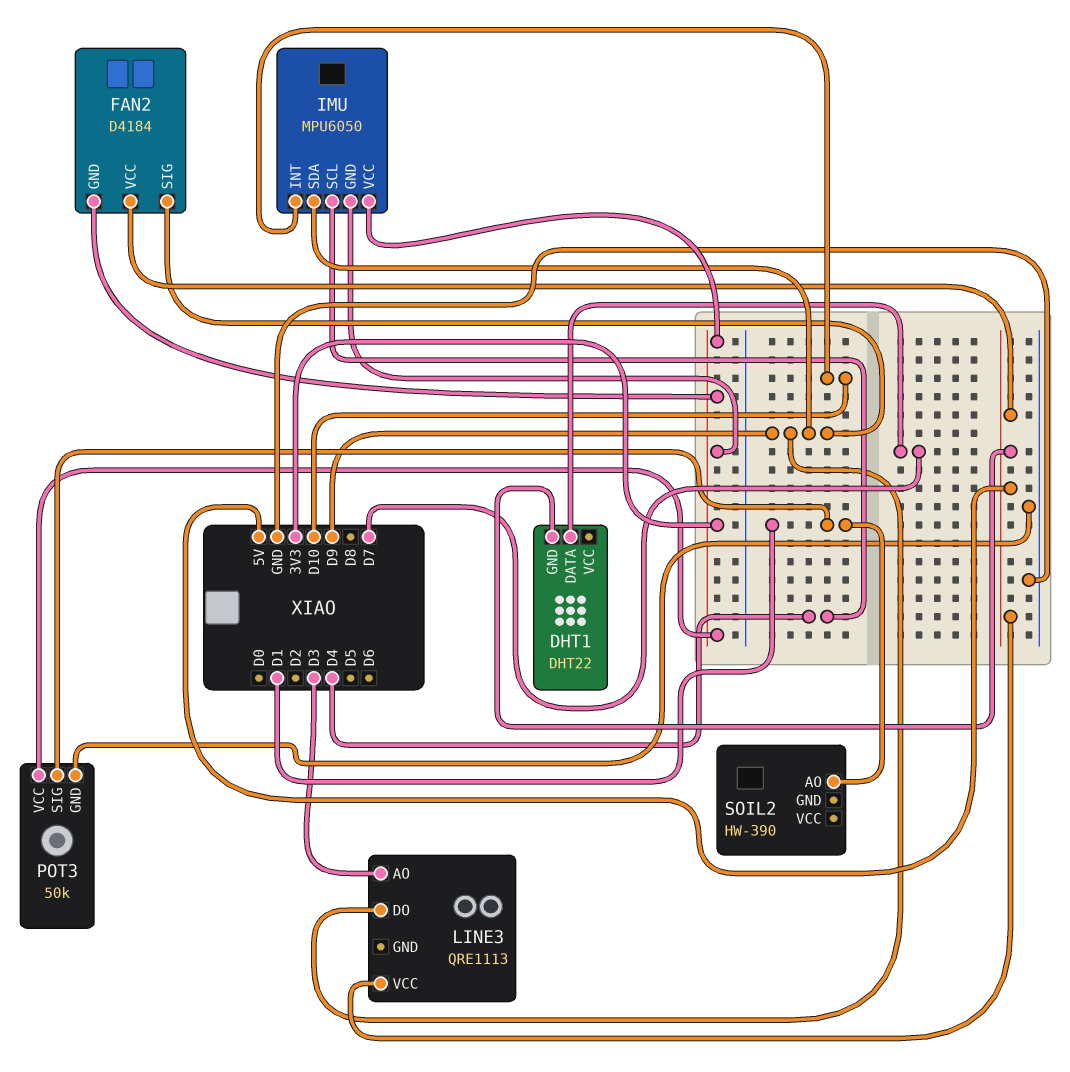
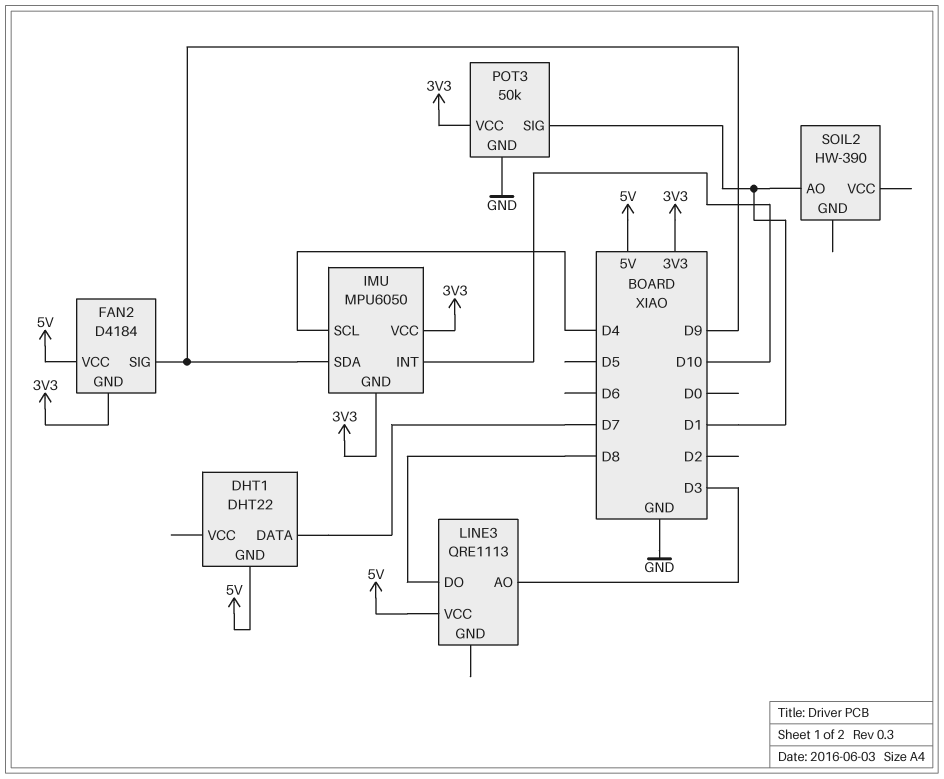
LINE3 pin DO: D9 -> D8

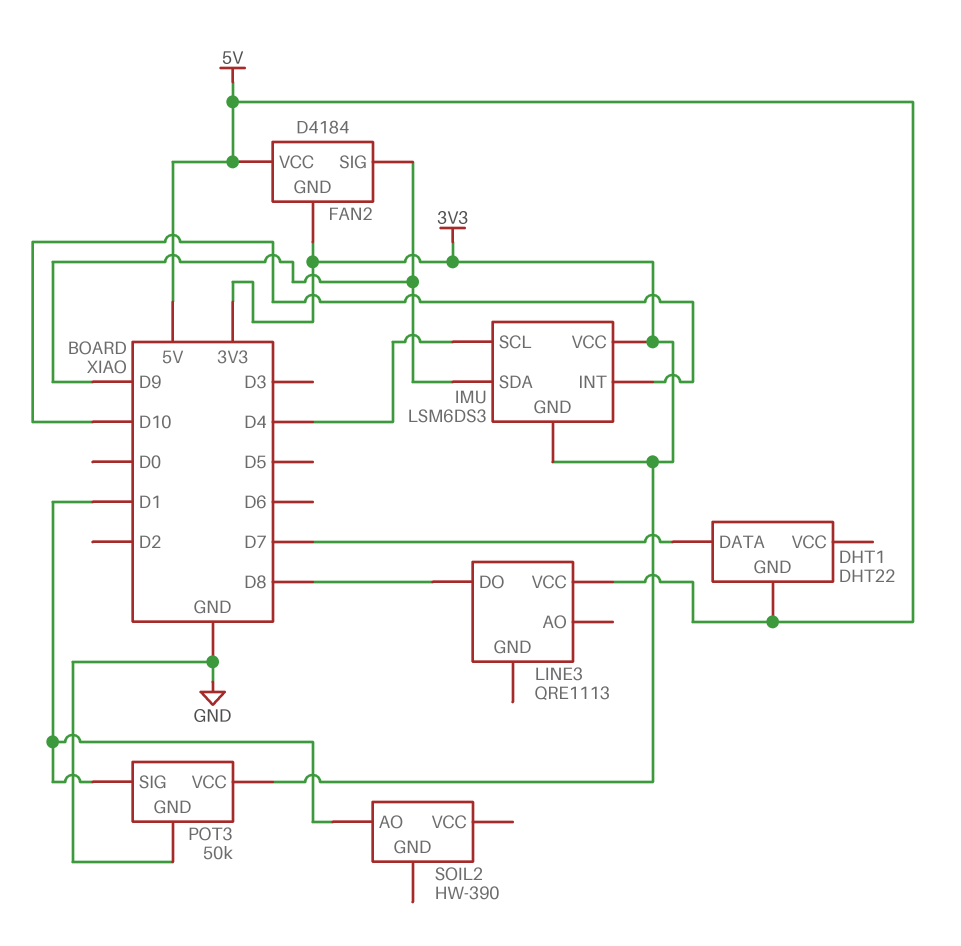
IMU: MPU6050 -> LSM6DS3
LINE3 pin AO: D3 -> none

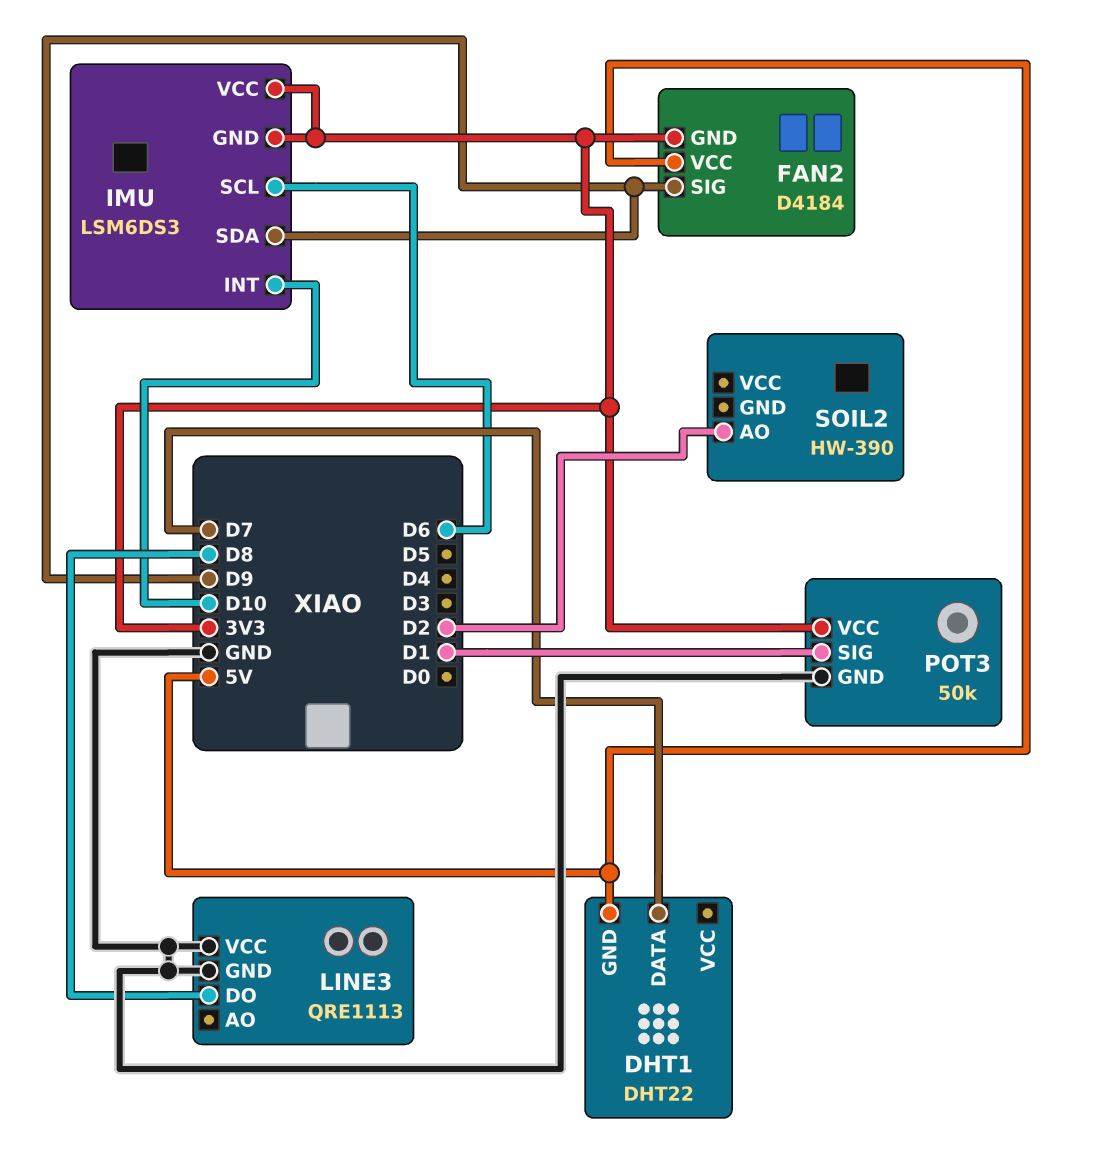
IMU pin SCL: D4 -> D6
LINE3 pin GND: none -> GND
LINE3 pin VCC: 5V -> GND
SOIL2 pin AO: D1 -> D2

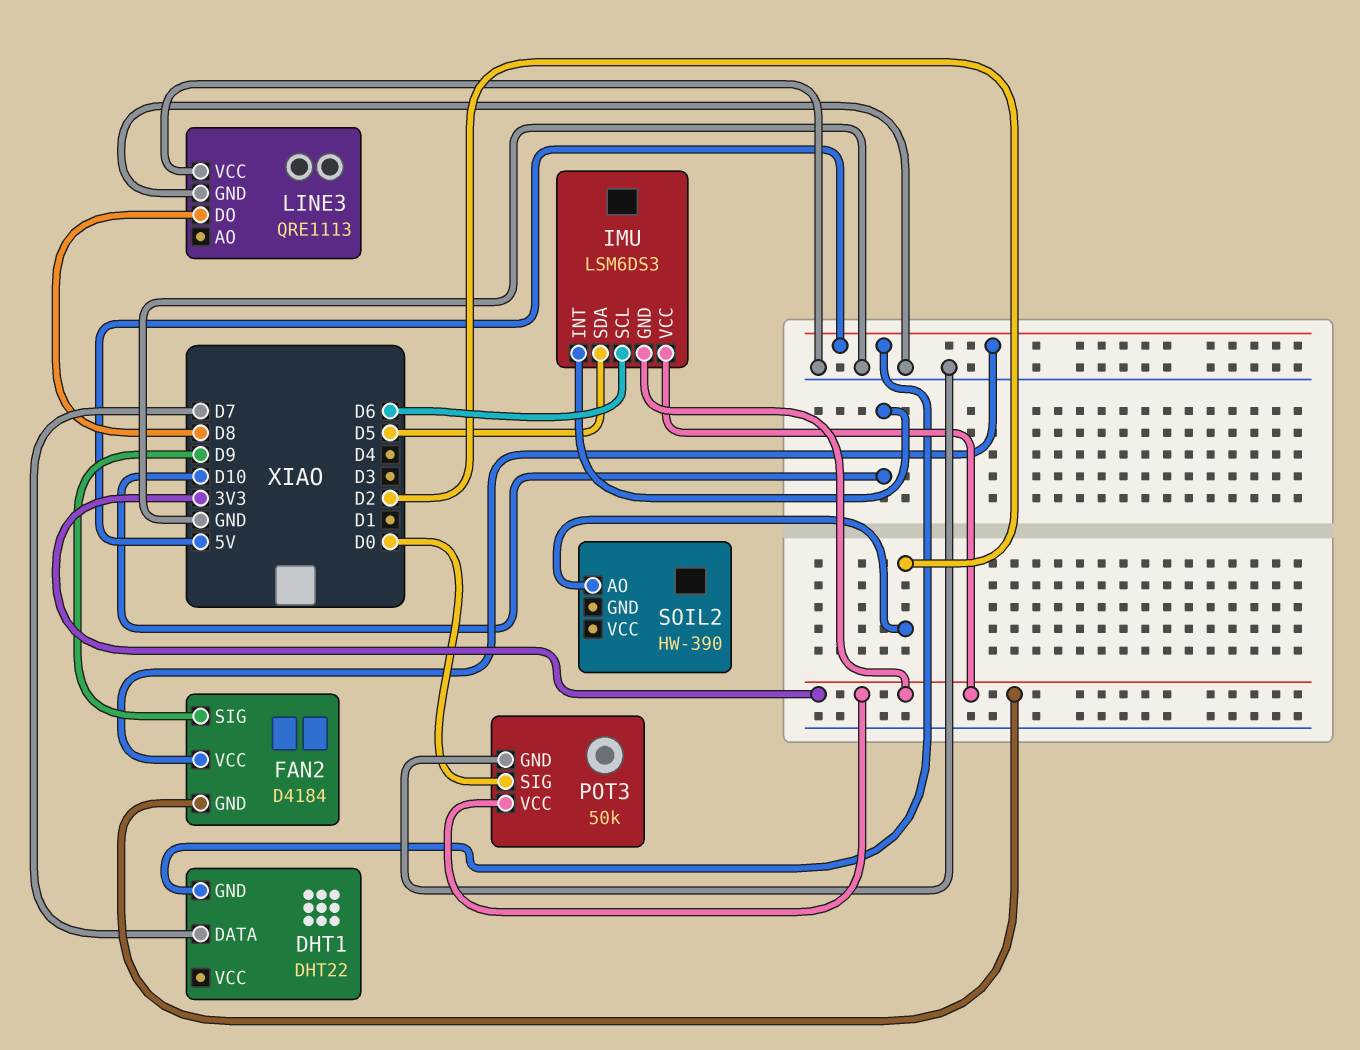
IMU pin SDA: D9 -> D5
POT3 pin SIG: D1 -> D0

